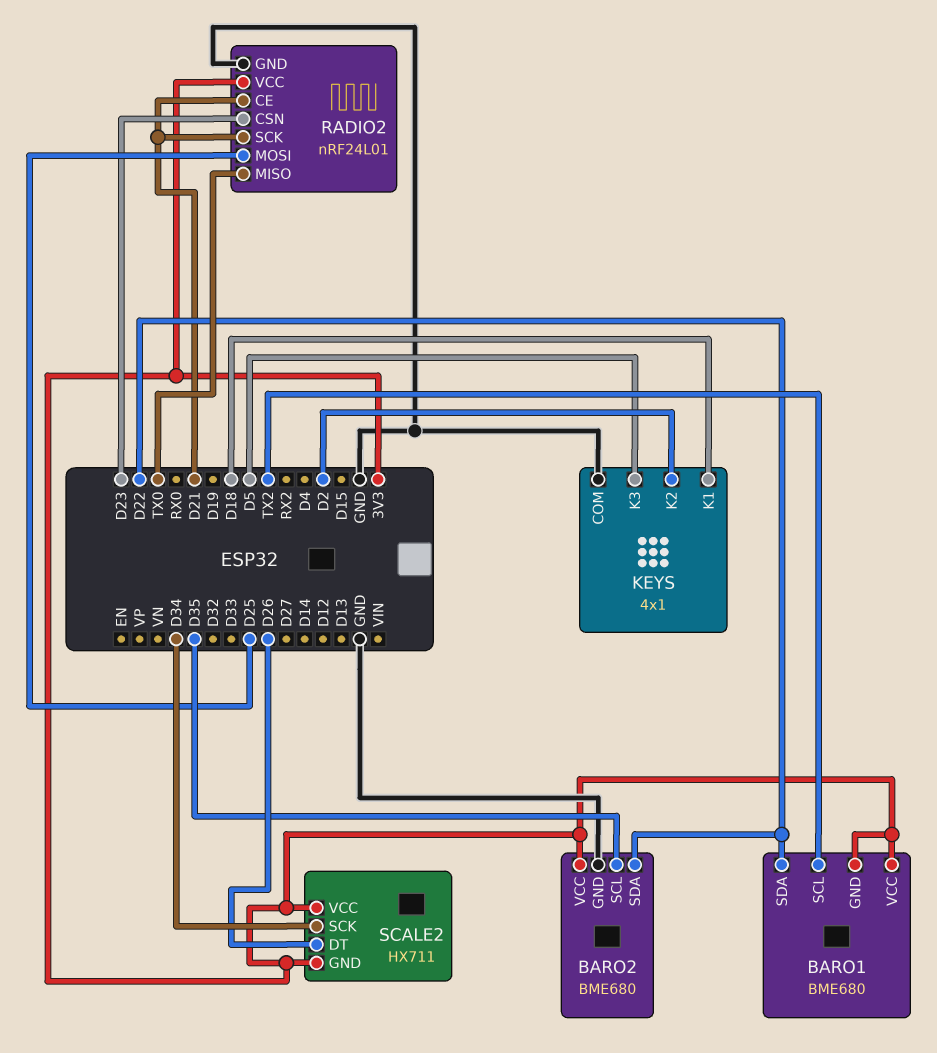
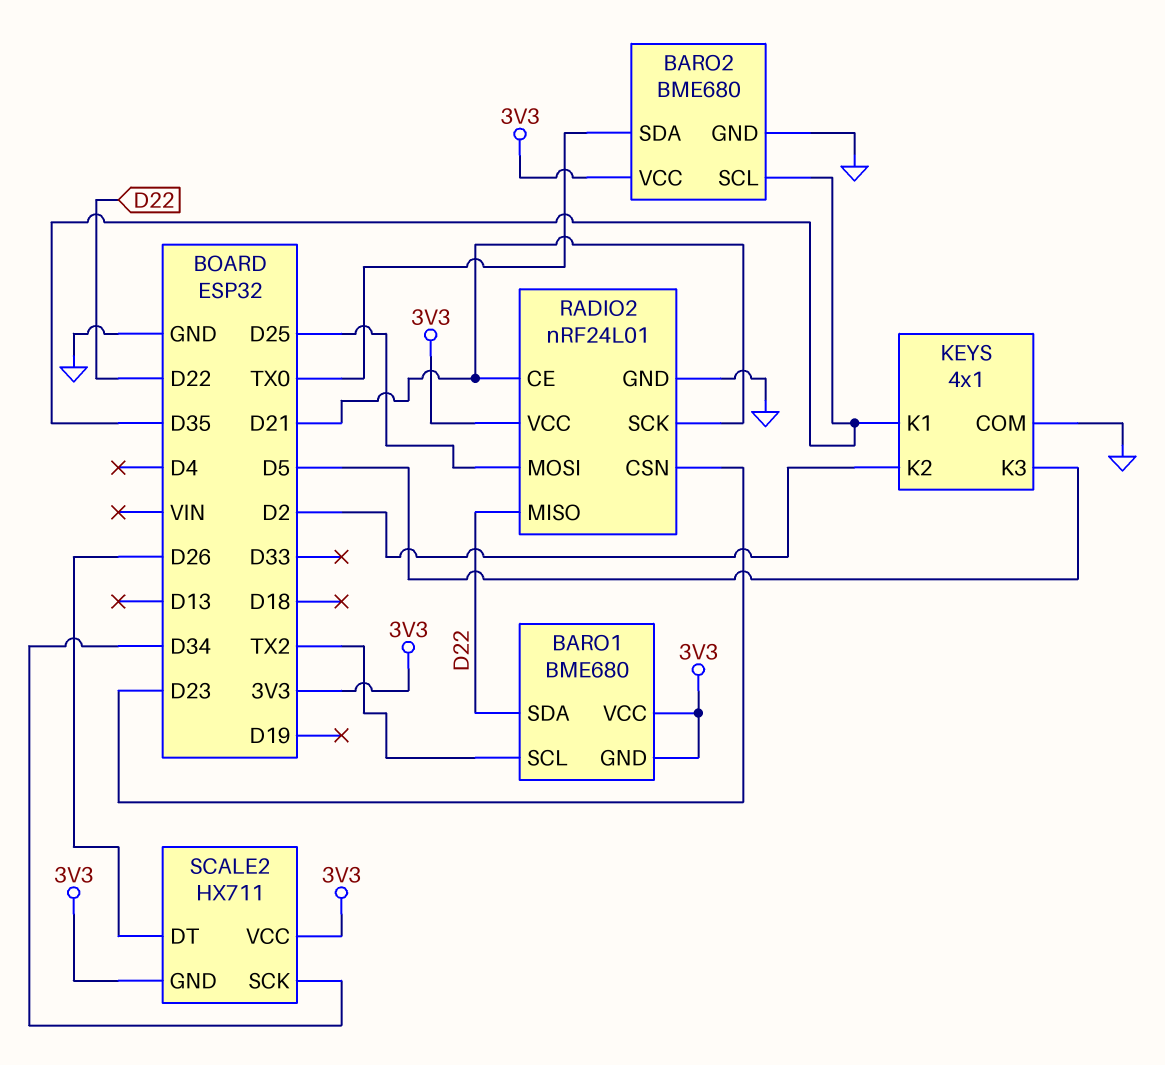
BARO2 pin SDA: D22 -> TX0
KEYS pin K1: D18 -> D35
RADIO2 pin MISO: TX0 -> D22

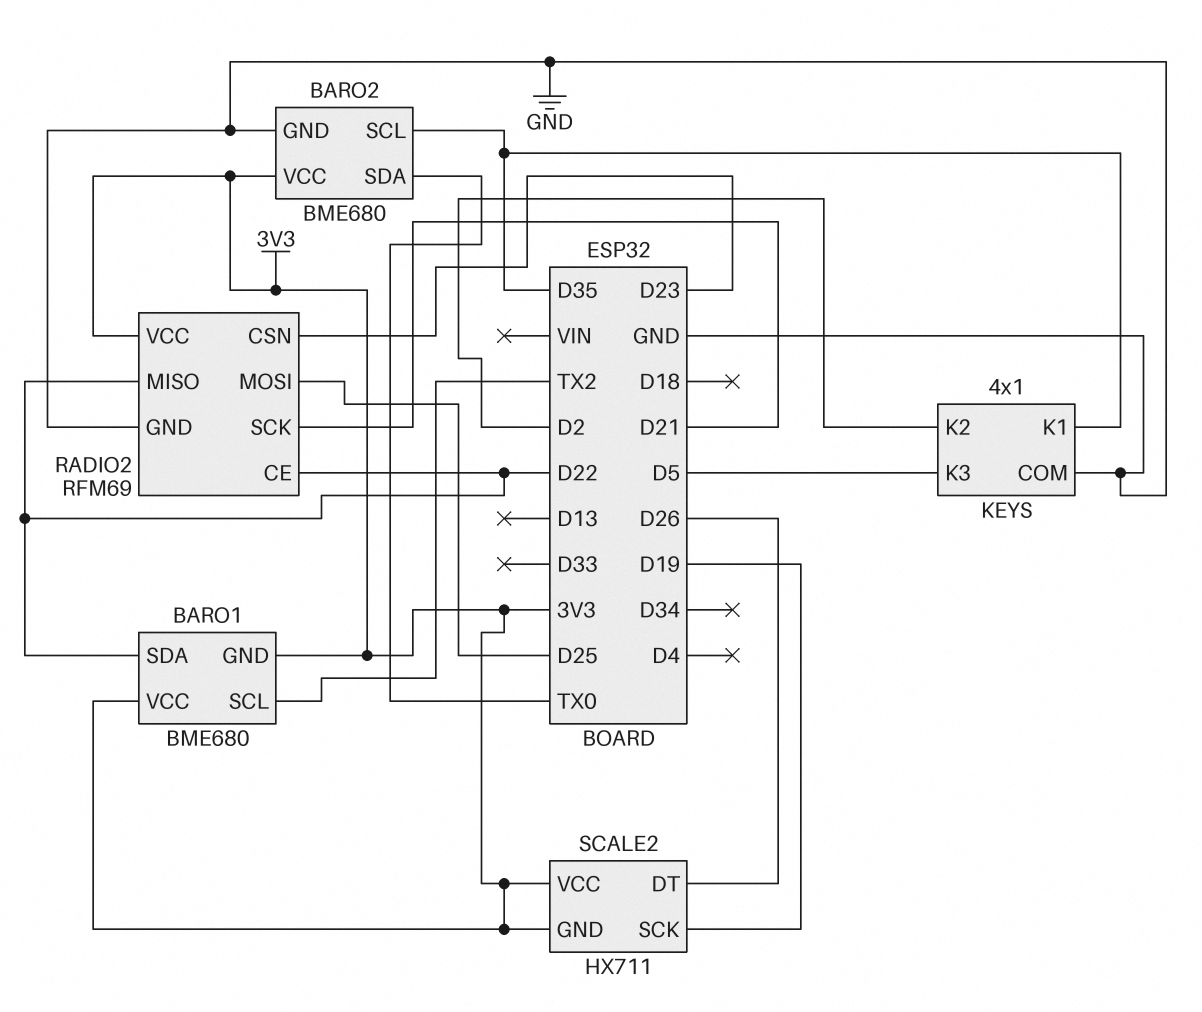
RADIO2: nRF24L01 -> RFM69
RADIO2 pin CE: D21 -> D22
SCALE2 pin SCK: D34 -> D19

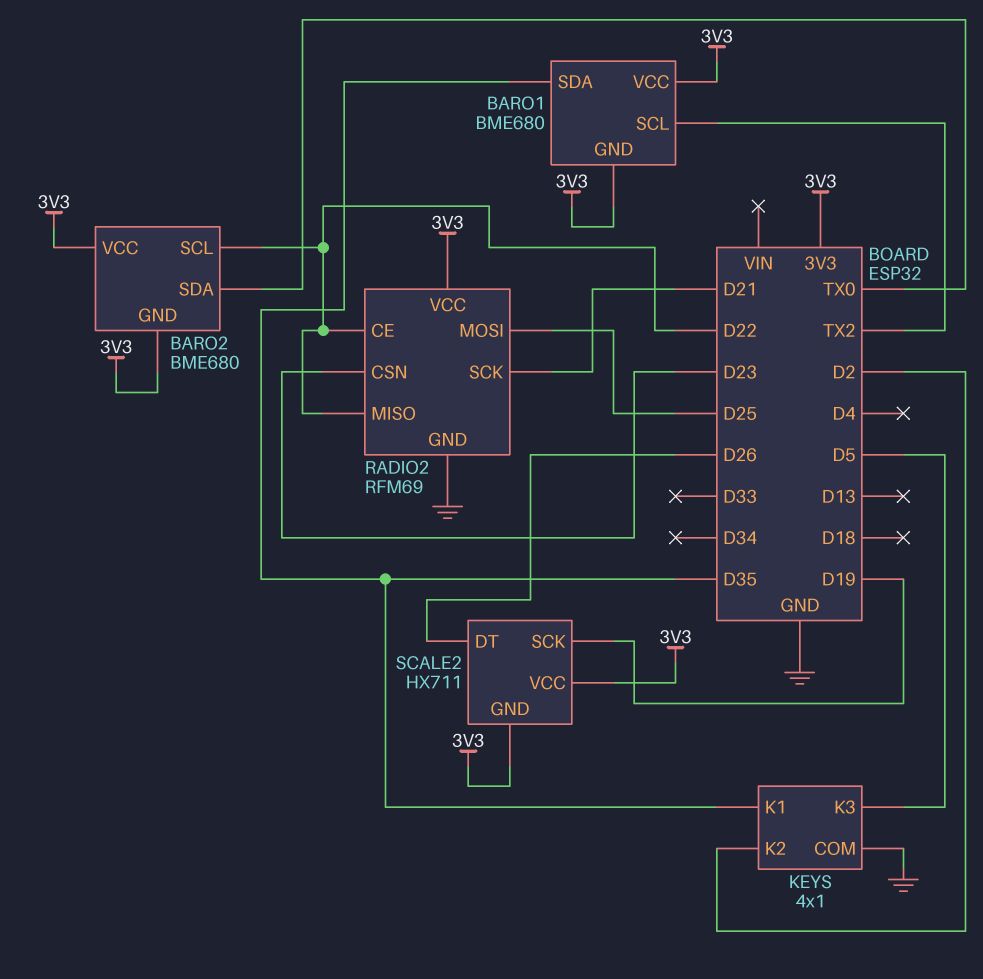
BARO1 pin SDA: D22 -> D35
BARO2 pin GND: GND -> 3V3
BARO2 pin SCL: D35 -> D22

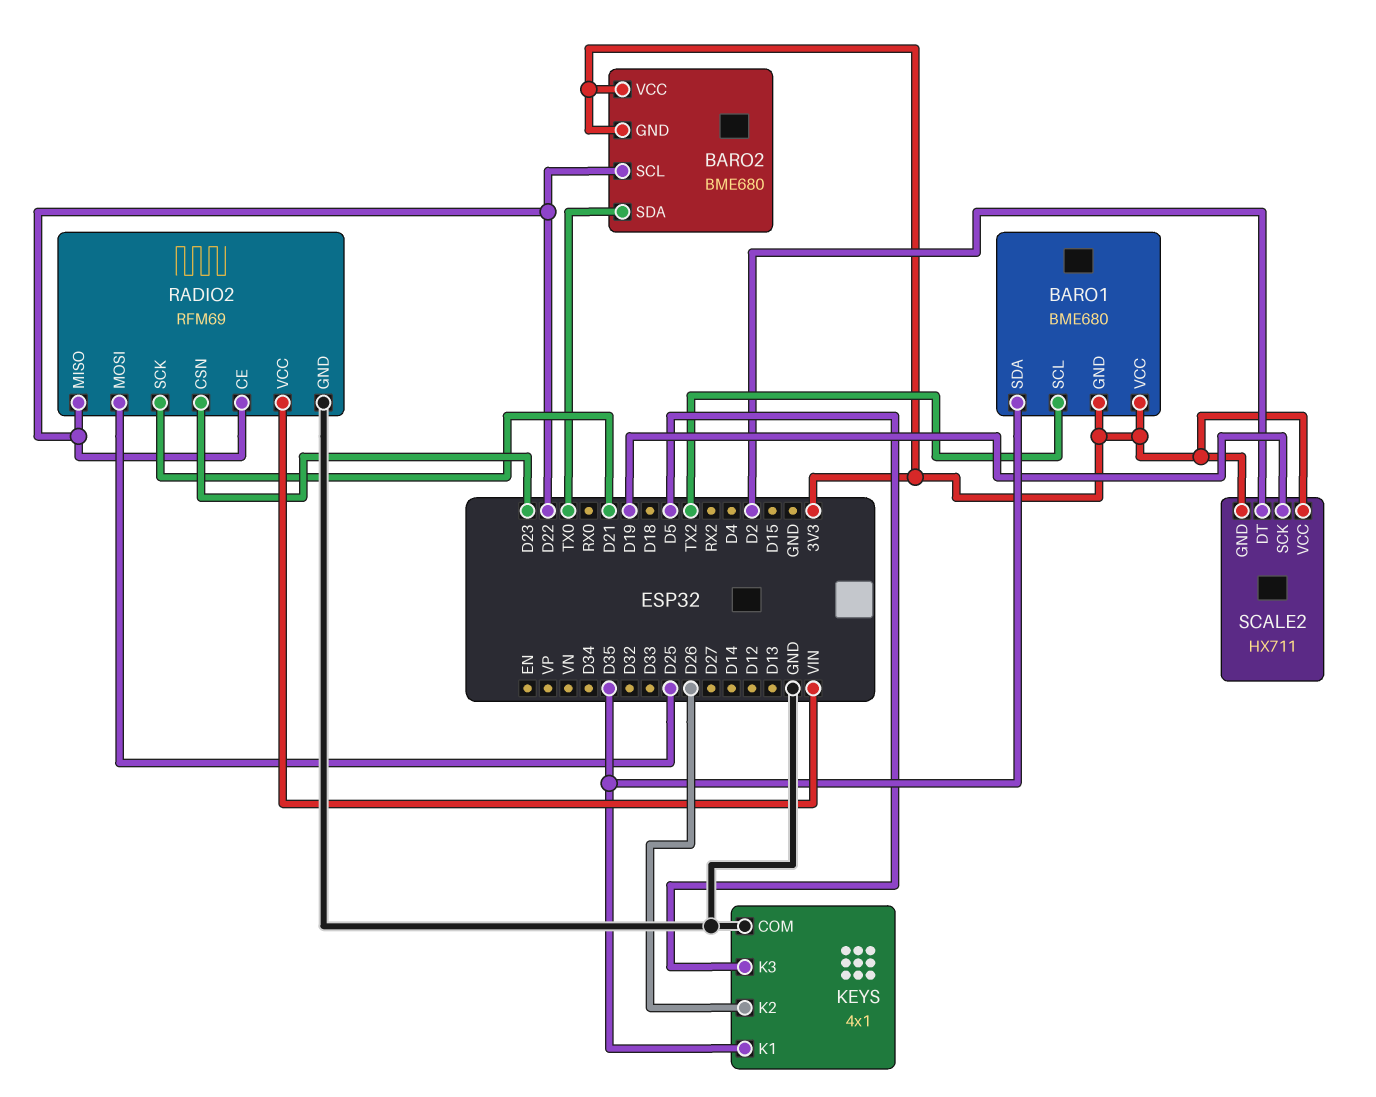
KEYS pin K2: D2 -> D26
RADIO2 pin VCC: 3V3 -> VIN
SCALE2 pin DT: D26 -> D2

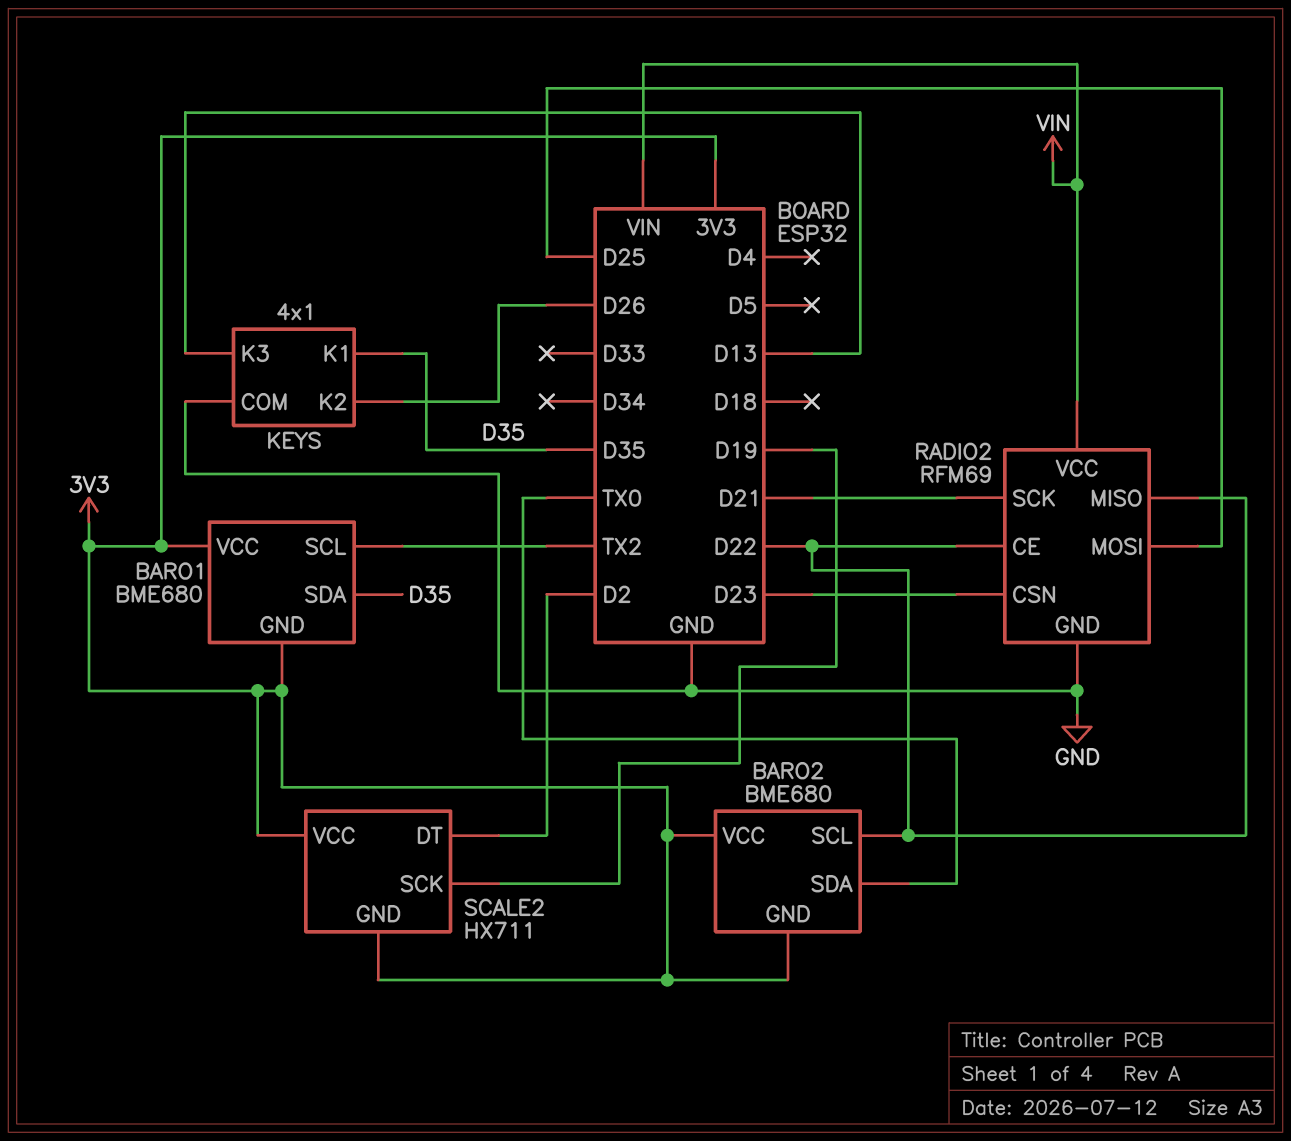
KEYS pin K3: D5 -> D13

